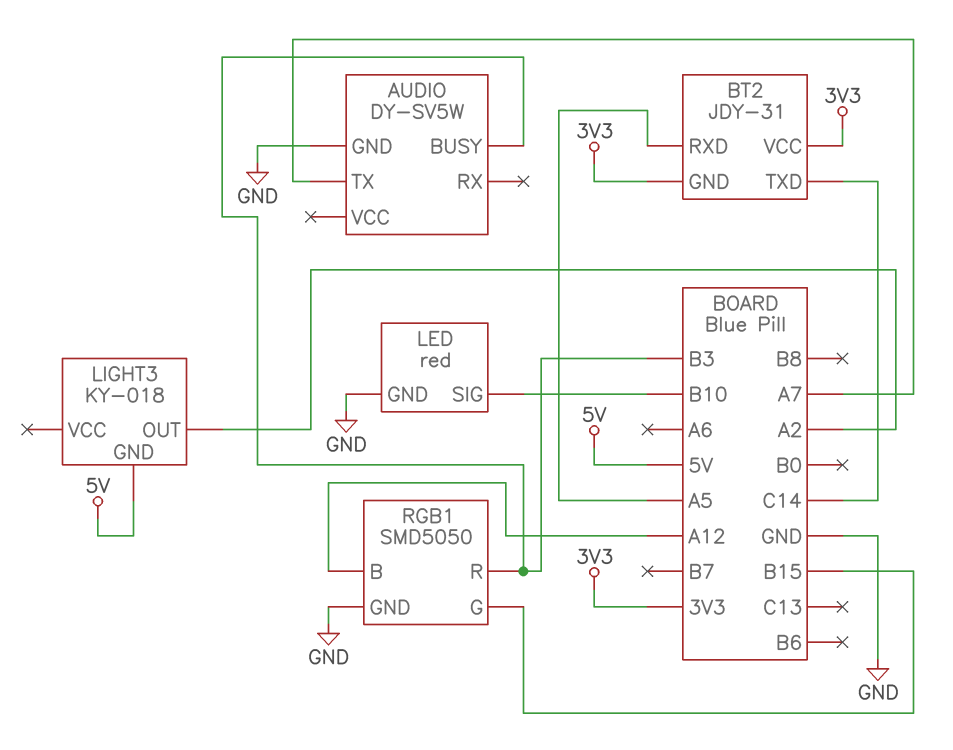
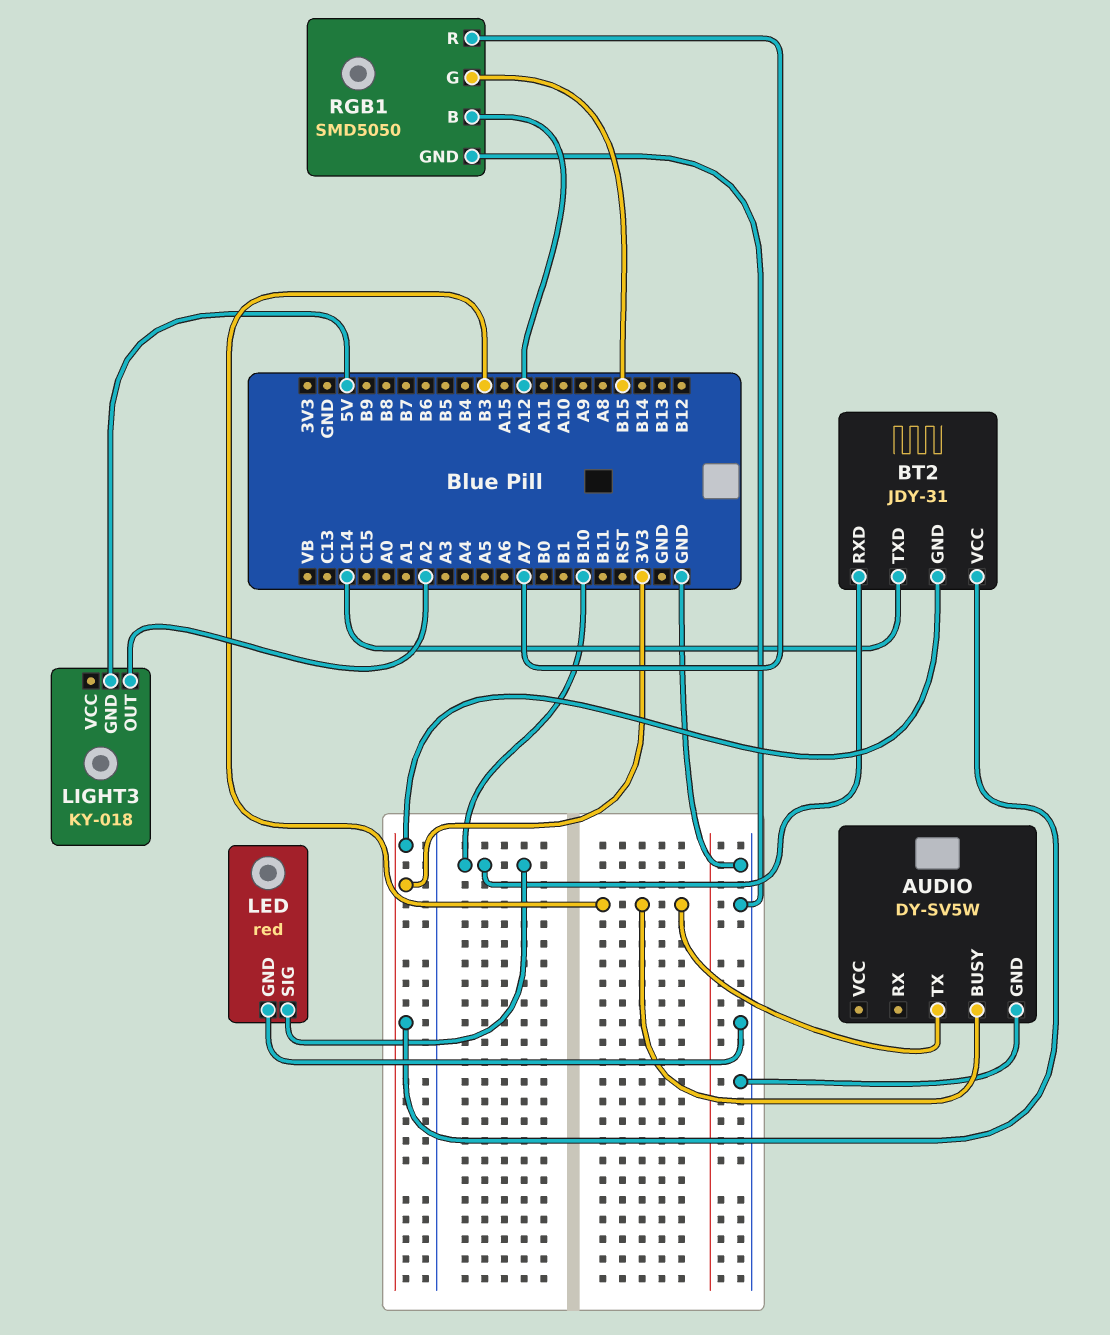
AUDIO pin TX: A7 -> B3
BT2 pin RXD: A5 -> B10
RGB1 pin R: B3 -> A7

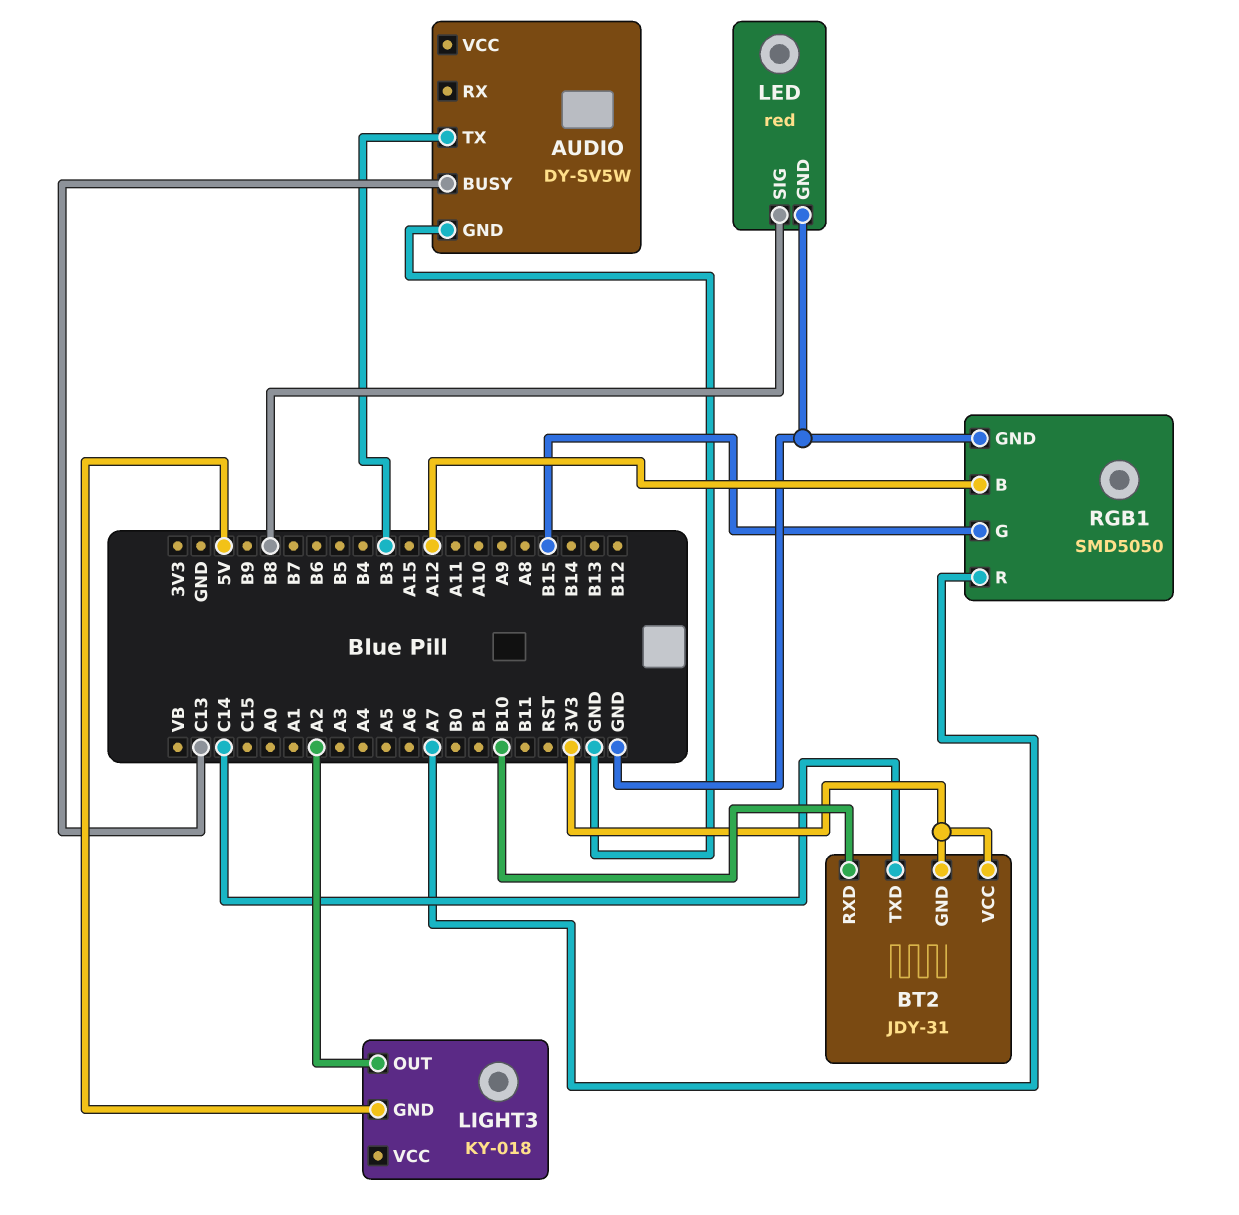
AUDIO pin BUSY: B3 -> C13
LED pin SIG: B10 -> B8

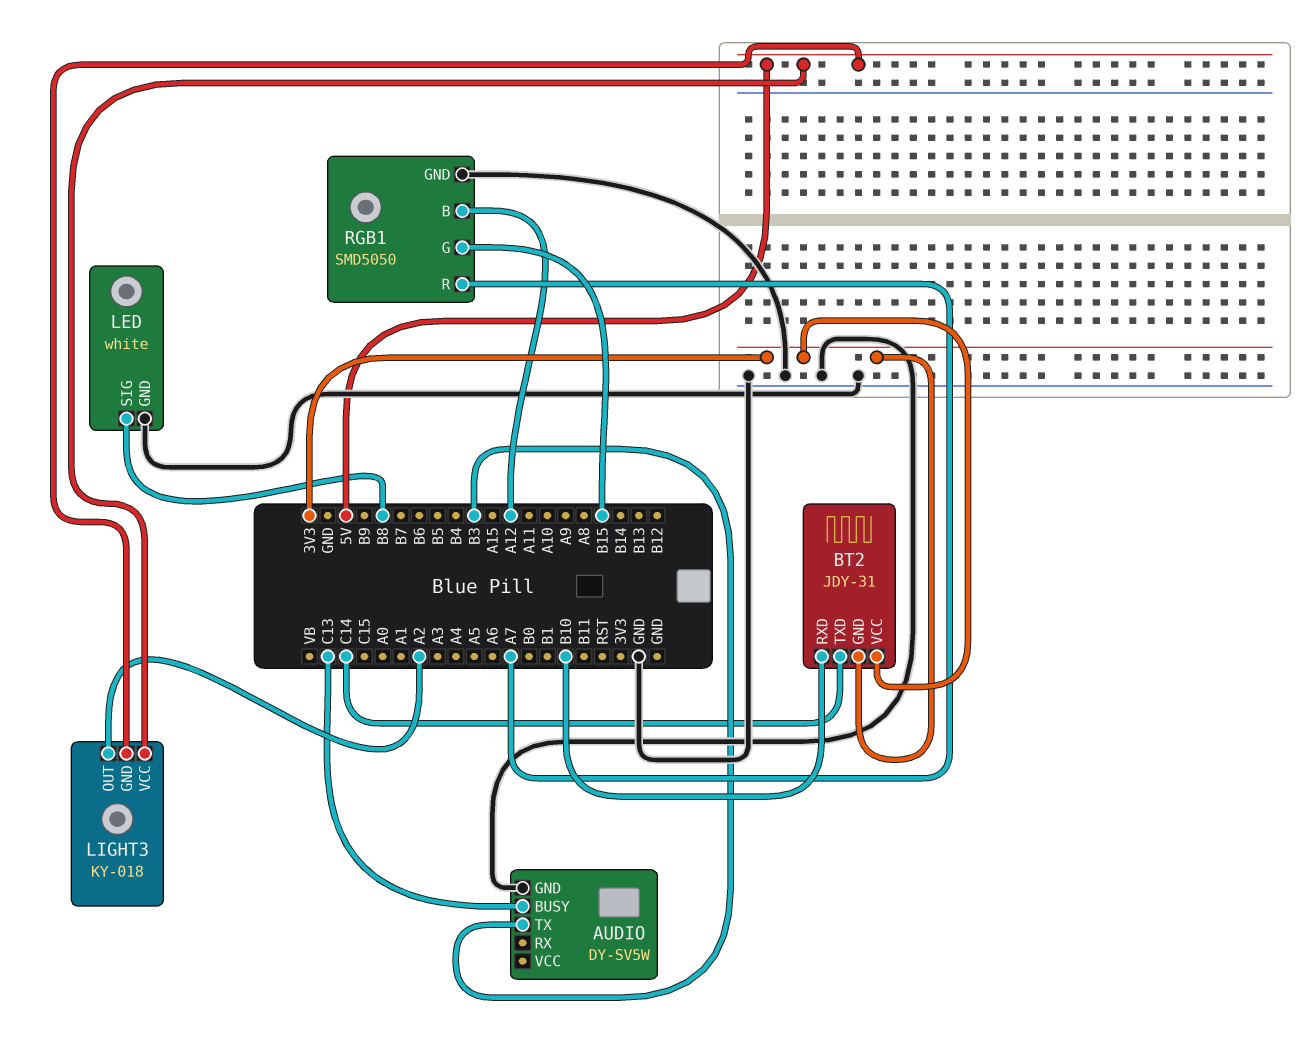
LED: red -> white
LIGHT3 pin VCC: none -> 5V

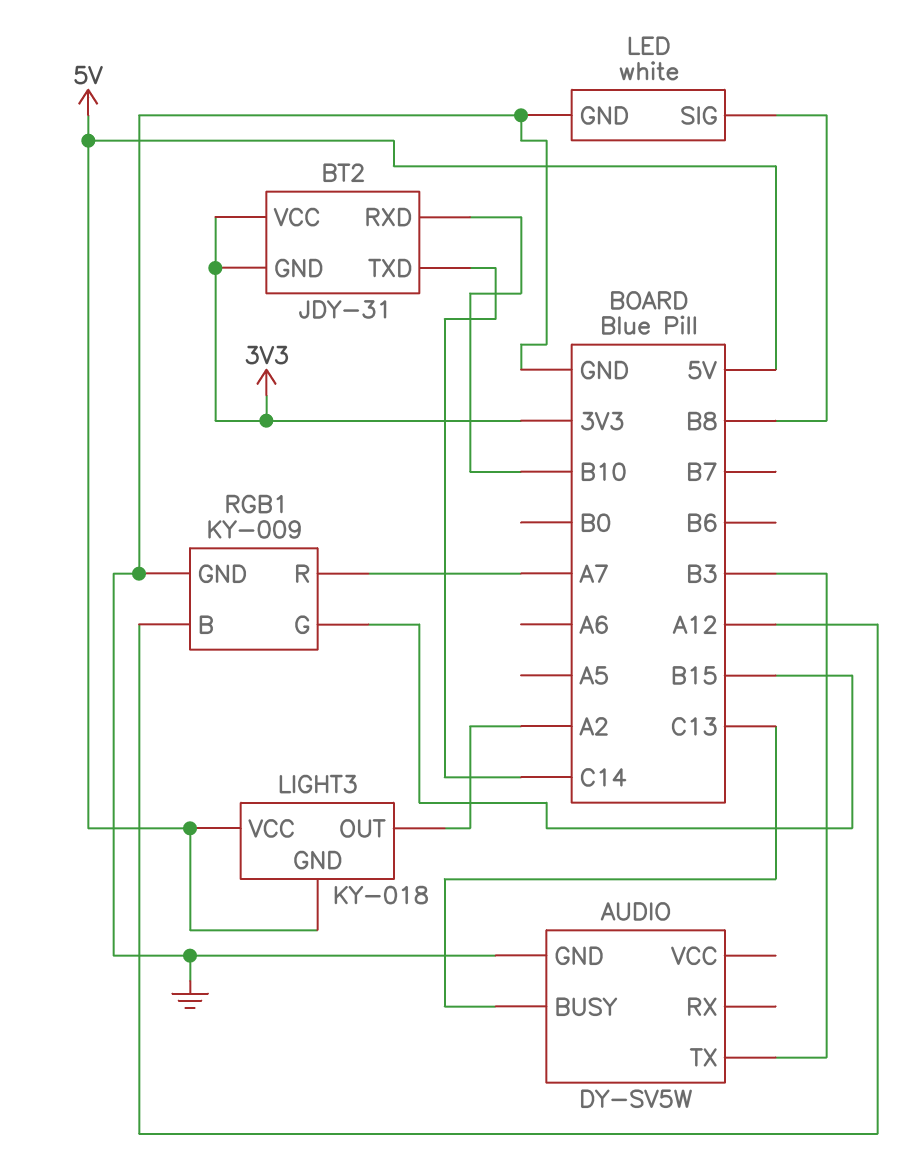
RGB1: SMD5050 -> KY-009

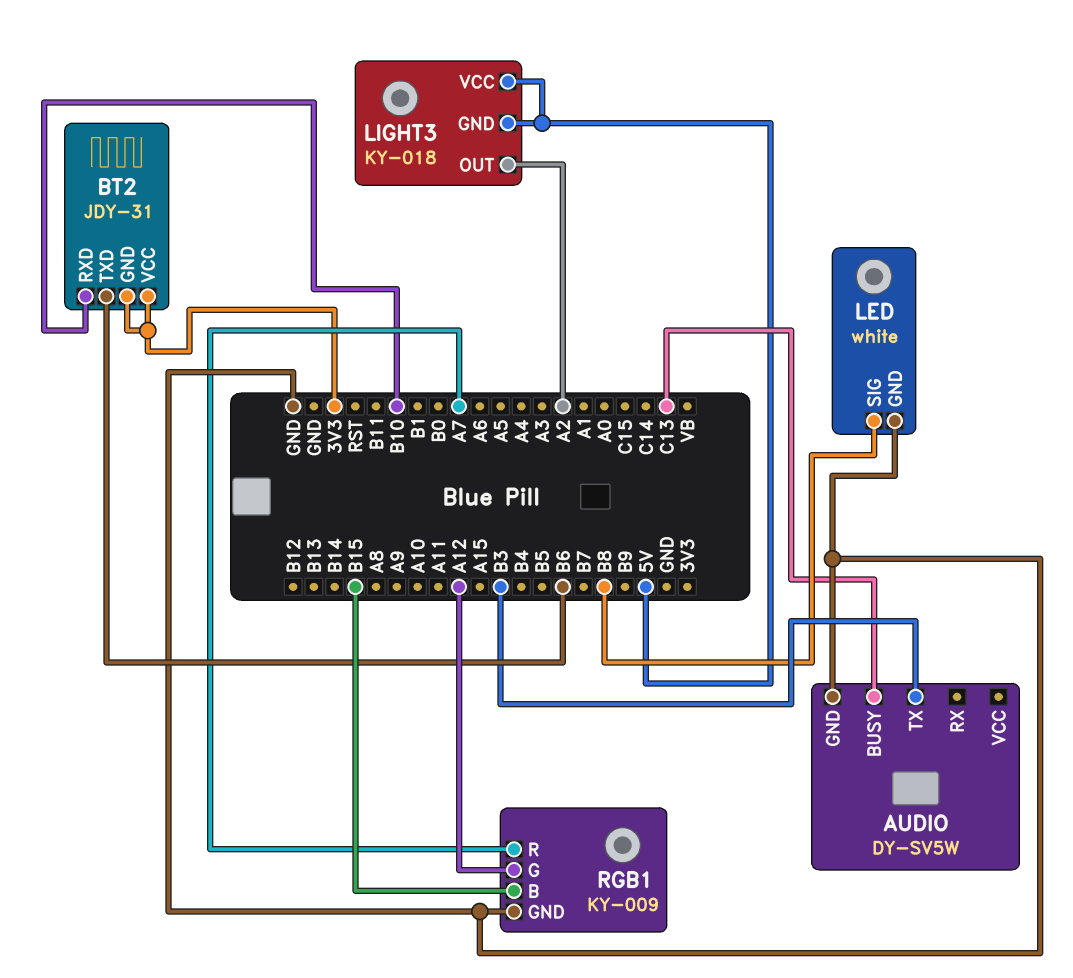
BT2 pin TXD: C14 -> B6
RGB1 pin B: A12 -> B15
RGB1 pin G: B15 -> A12

